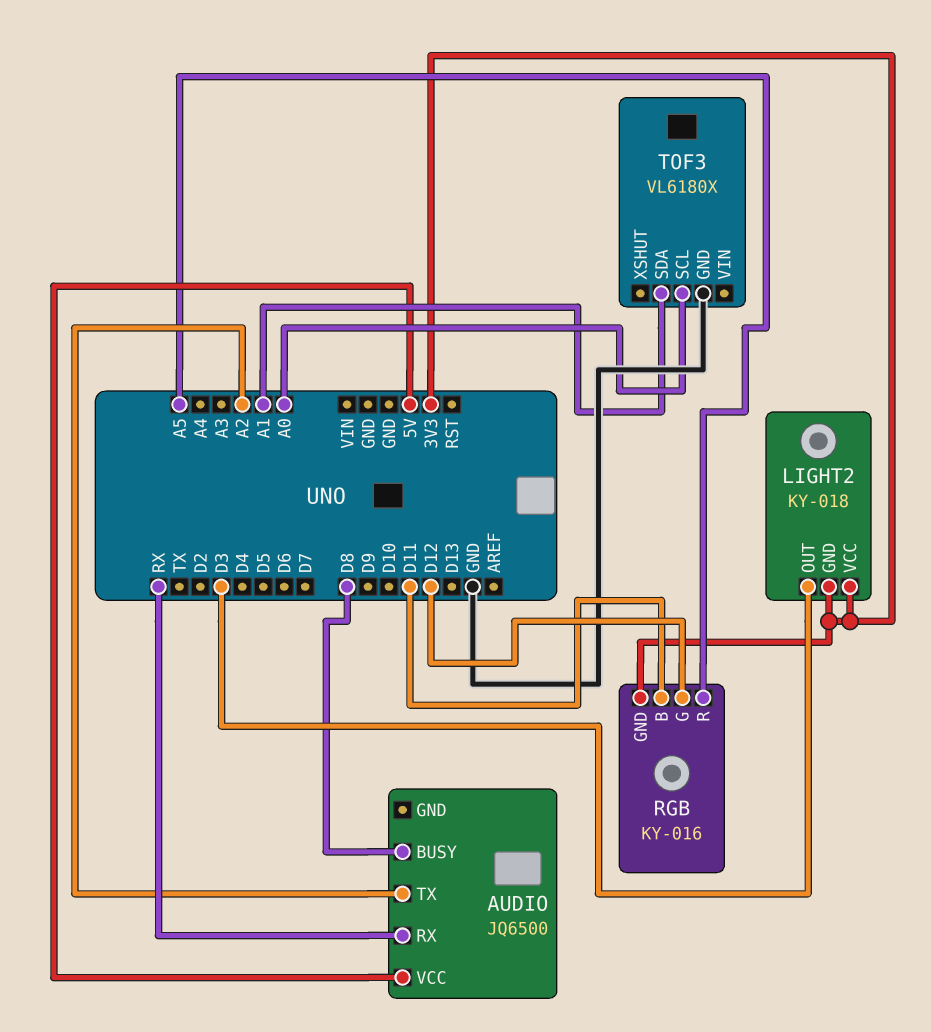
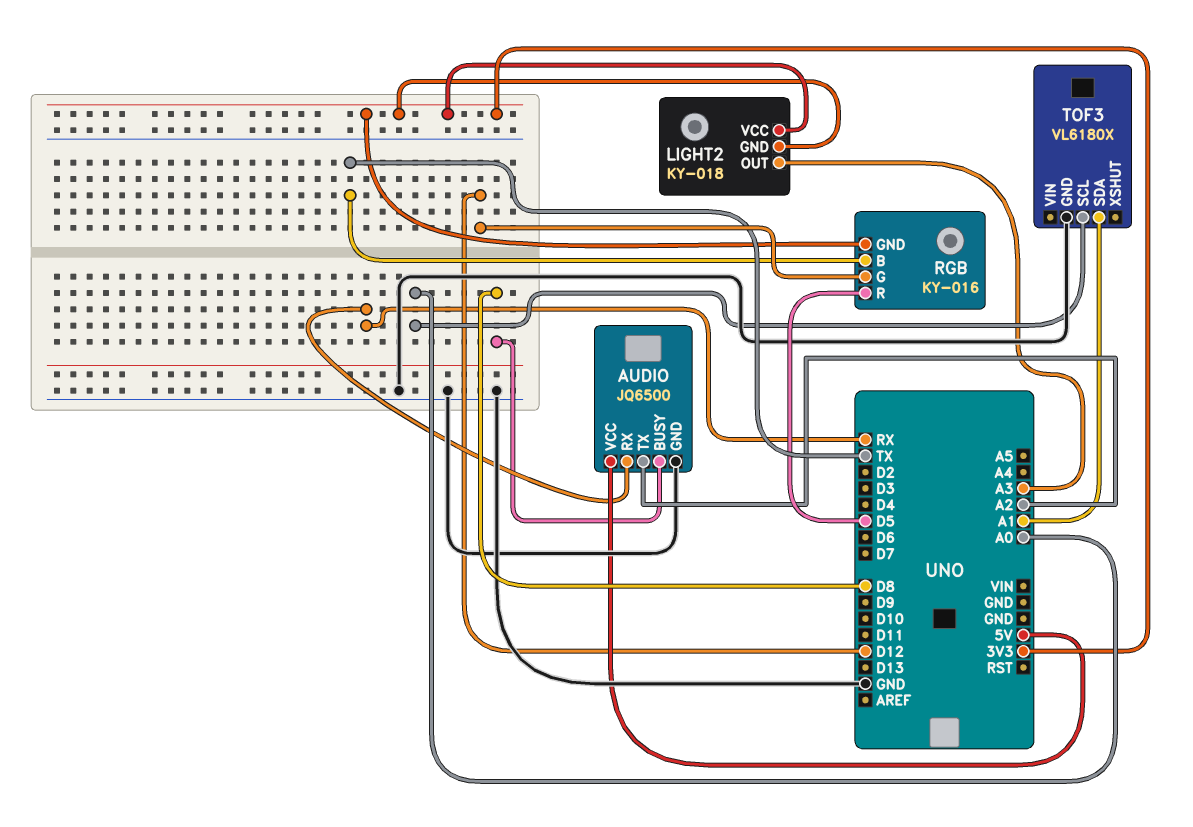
AUDIO pin GND: none -> GND
LIGHT2 pin OUT: D3 -> A3
RGB pin B: D11 -> TX
RGB pin R: A5 -> D5

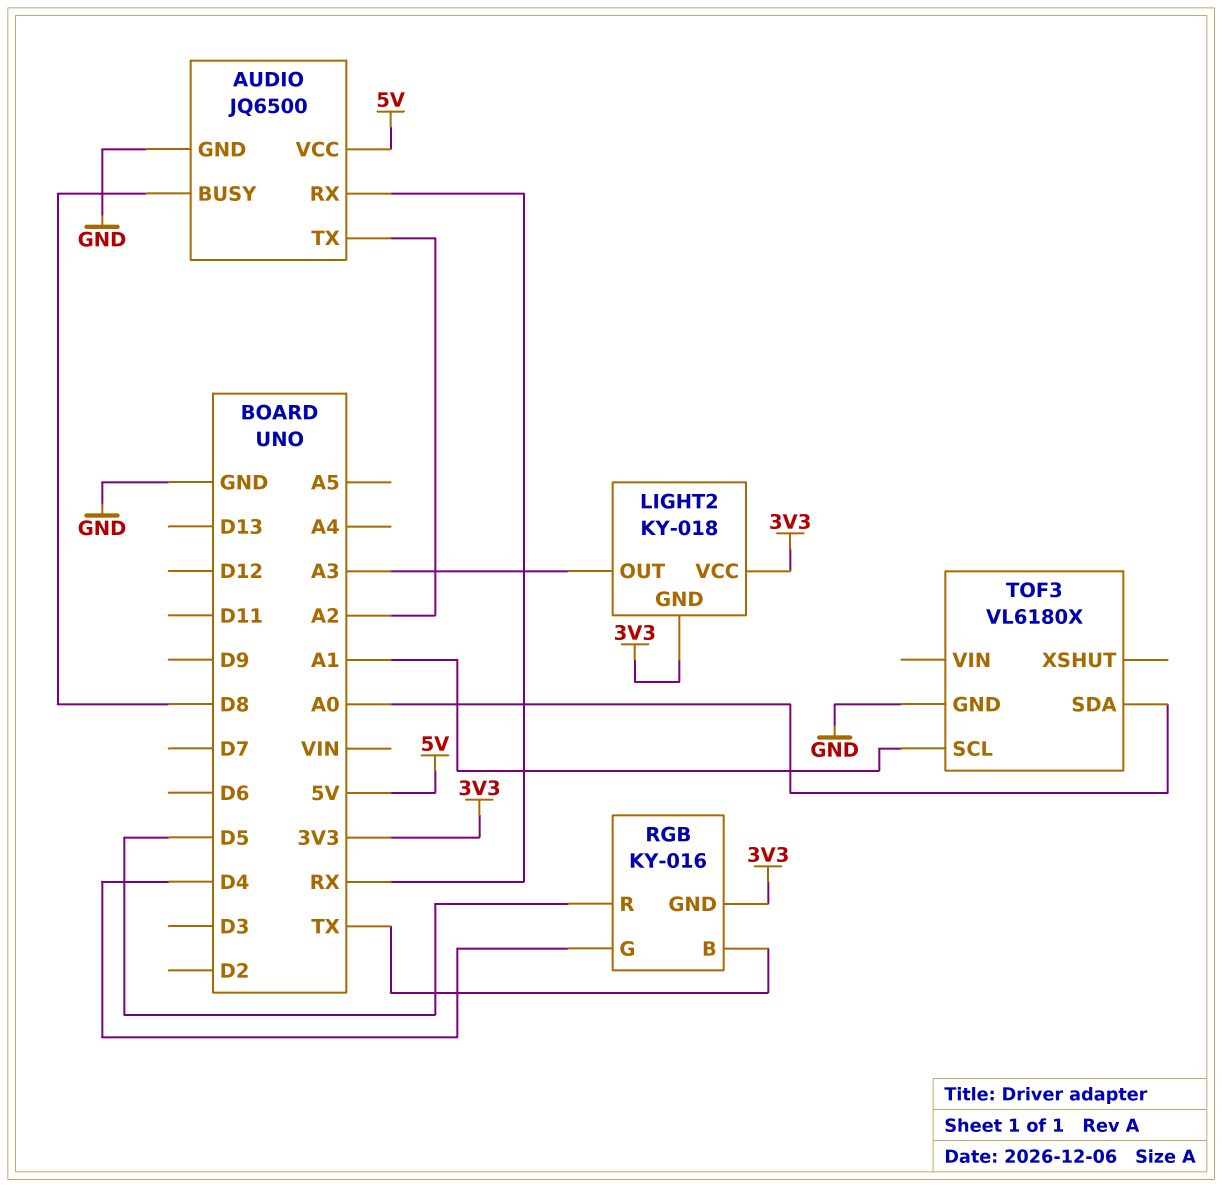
RGB pin G: D12 -> D4
TOF3 pin SCL: A0 -> A1
TOF3 pin SDA: A1 -> A0

